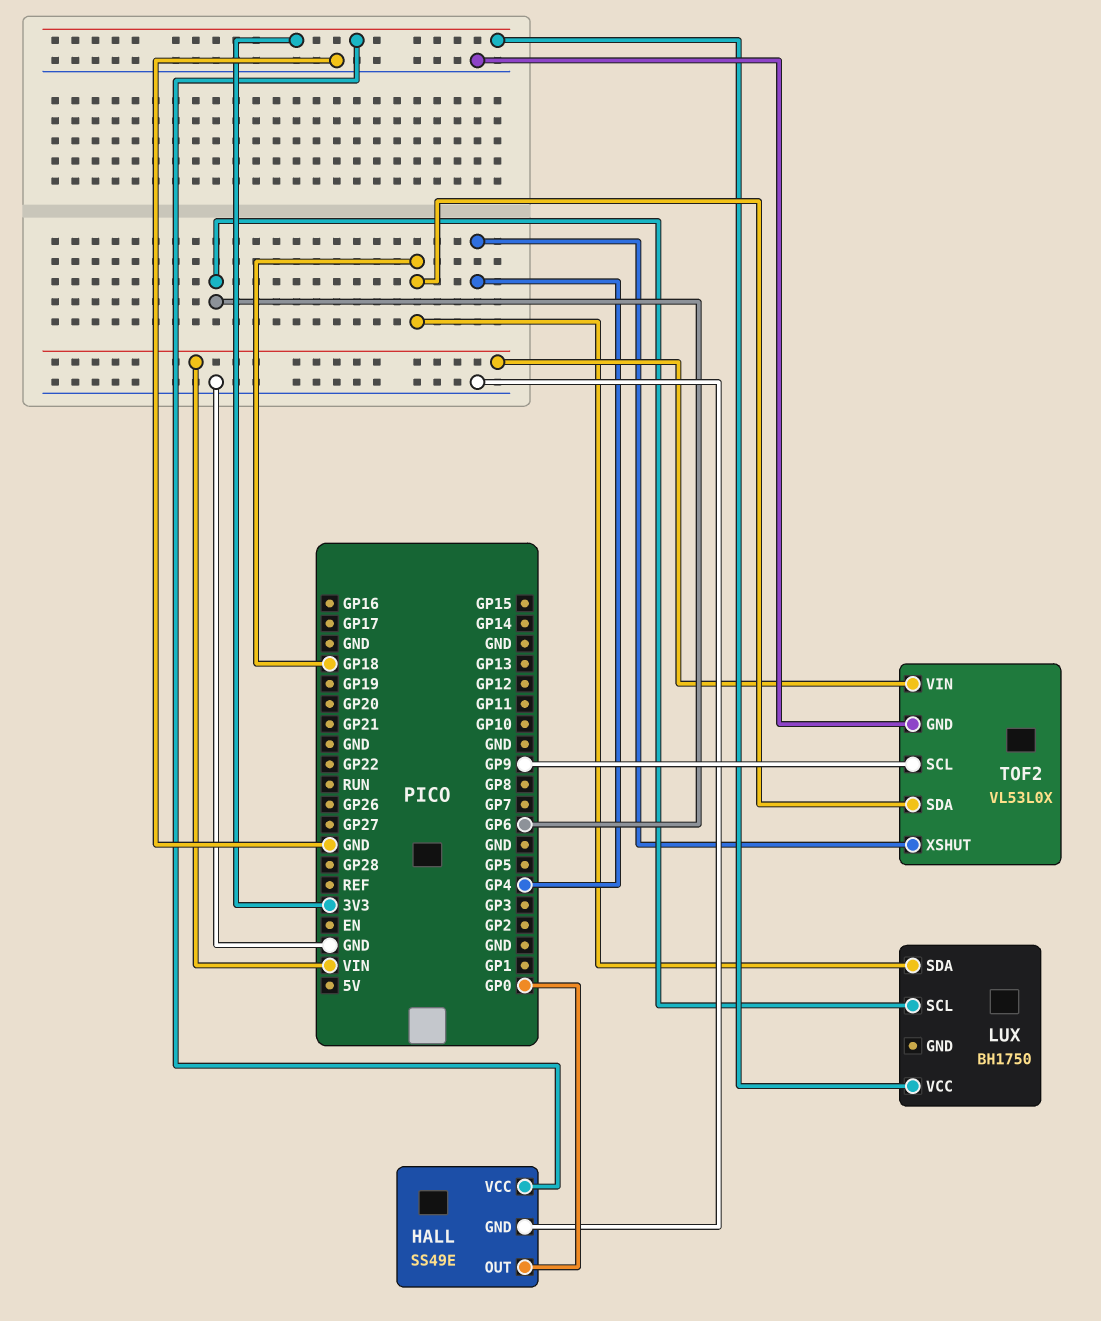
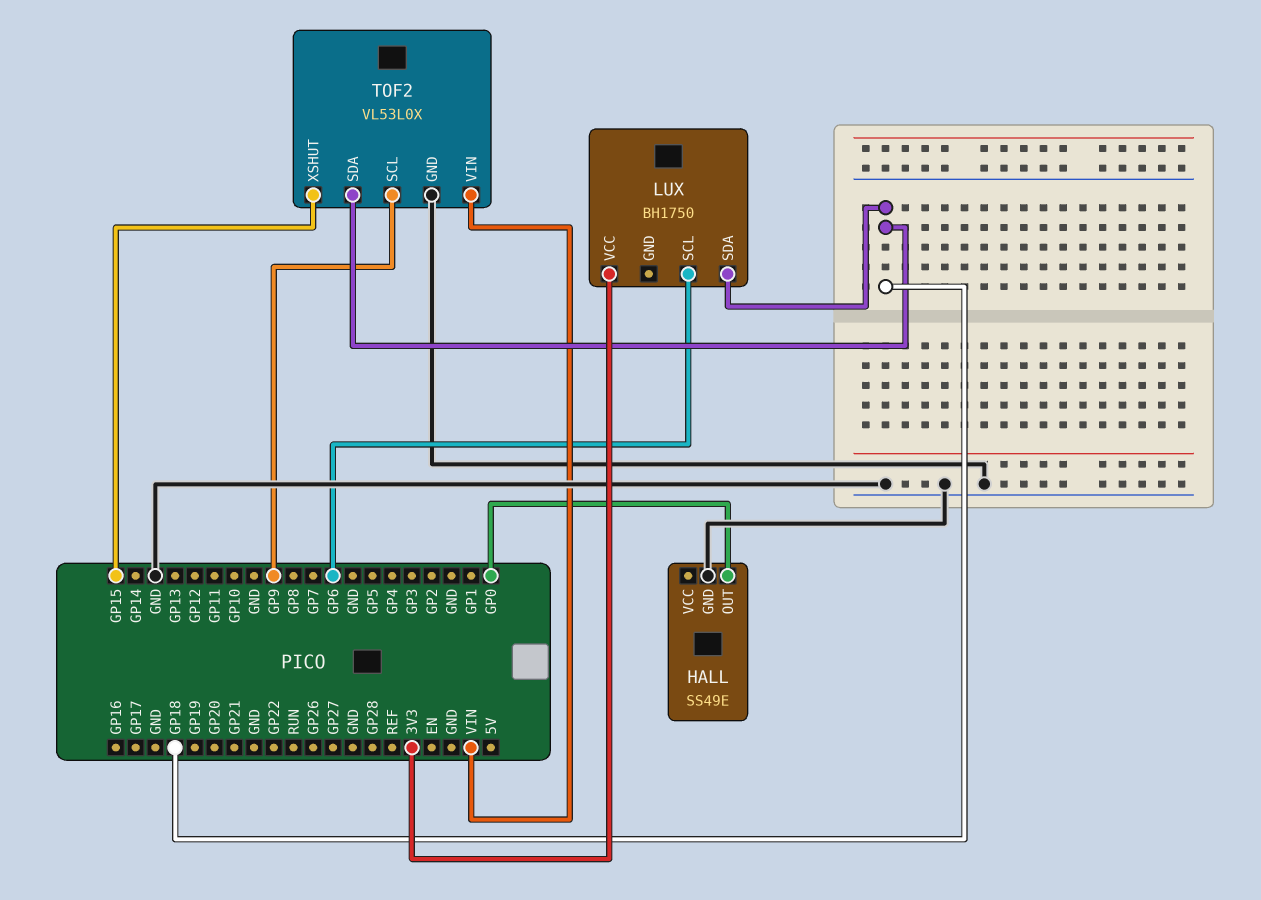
HALL pin VCC: 3V3 -> none
TOF2 pin XSHUT: GP4 -> GP15

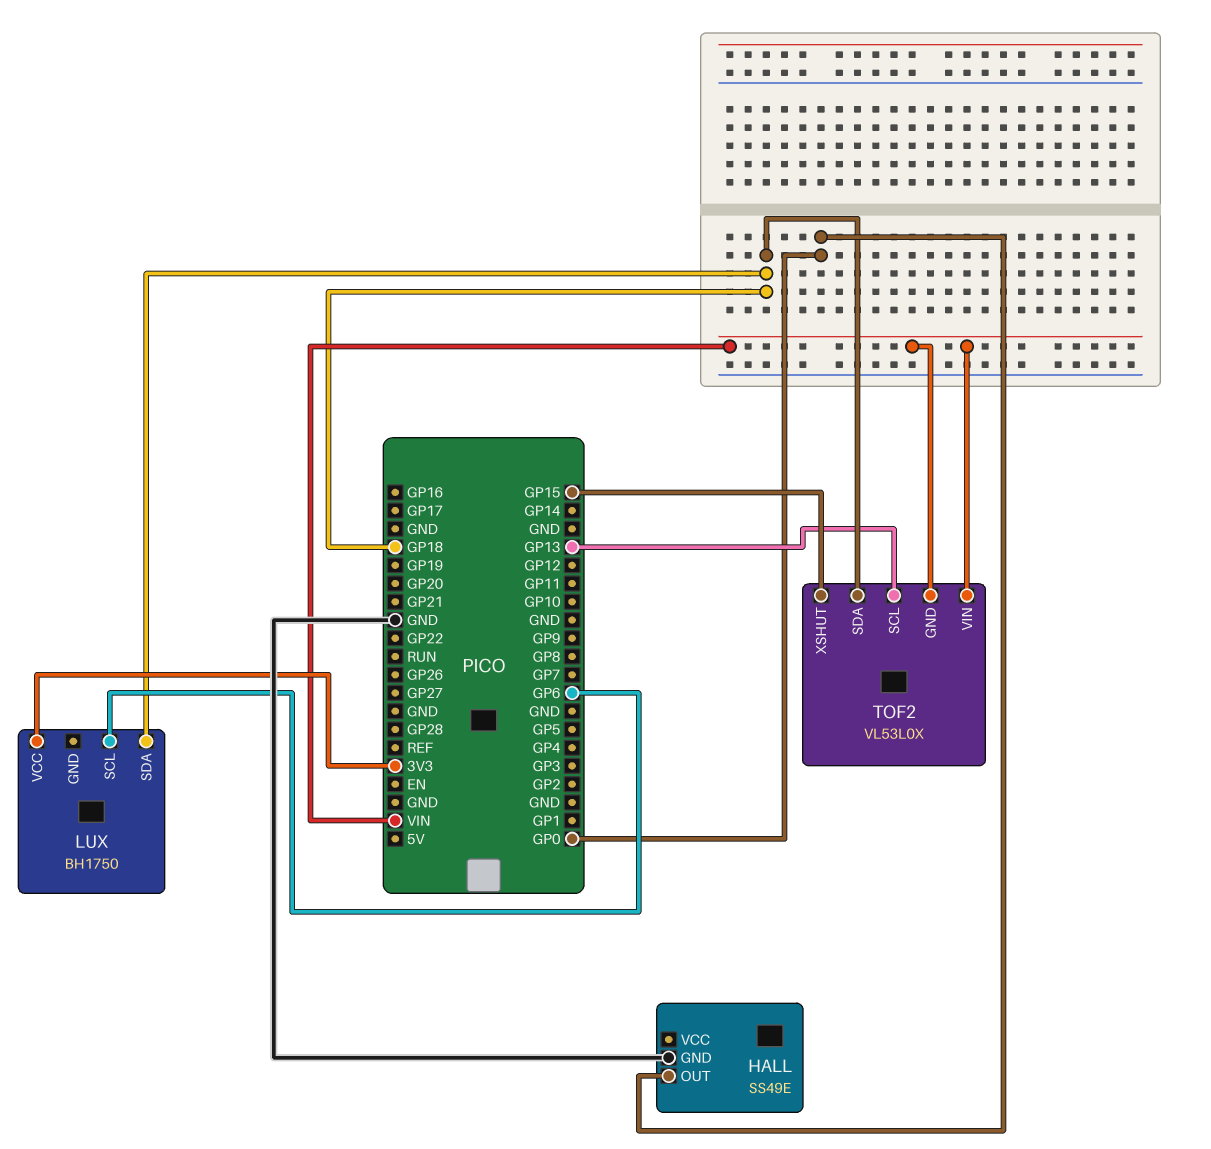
TOF2 pin GND: GND -> VIN
TOF2 pin SCL: GP9 -> GP13

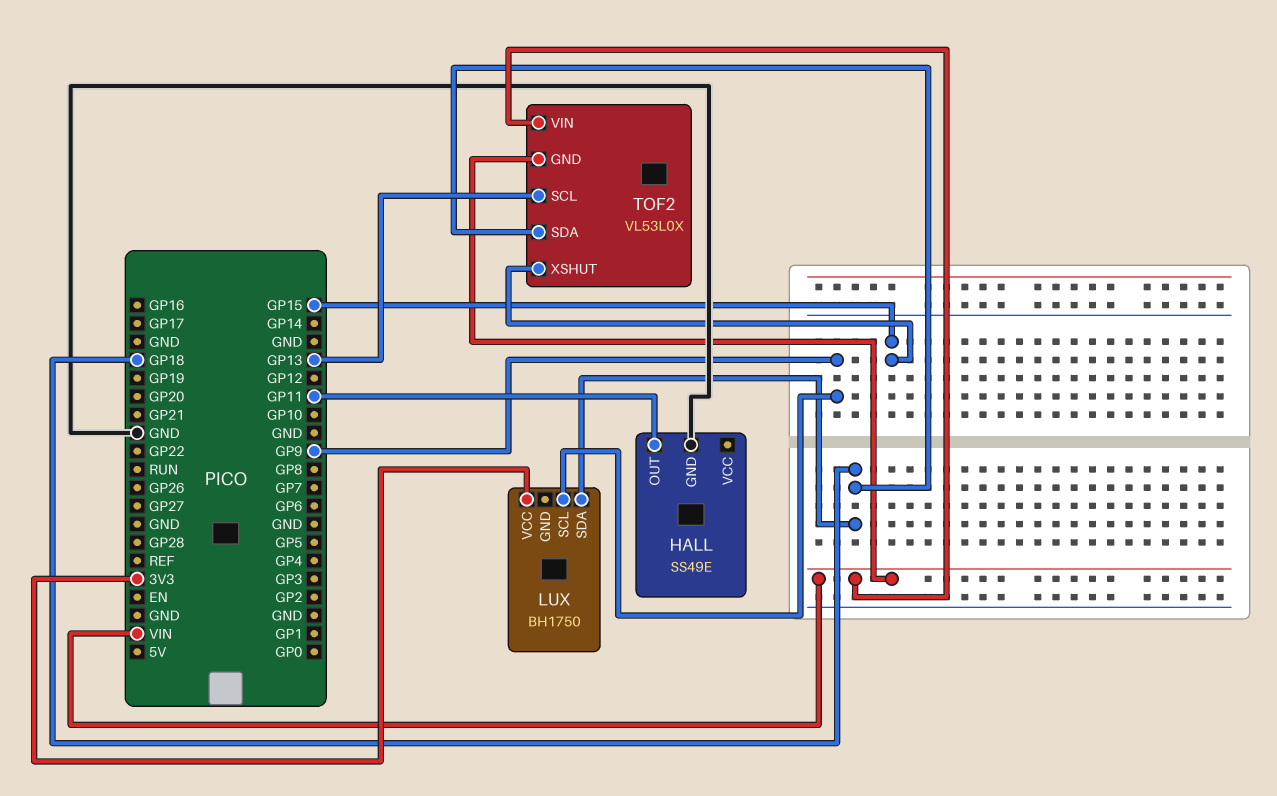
HALL pin OUT: GP0 -> GP11
LUX pin SCL: GP6 -> GP9

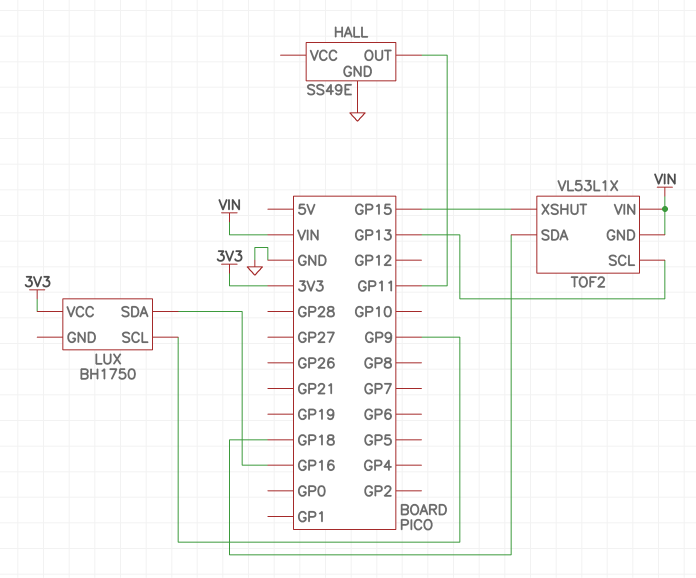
LUX pin SDA: GP18 -> GP16
TOF2: VL53L0X -> VL53L1X

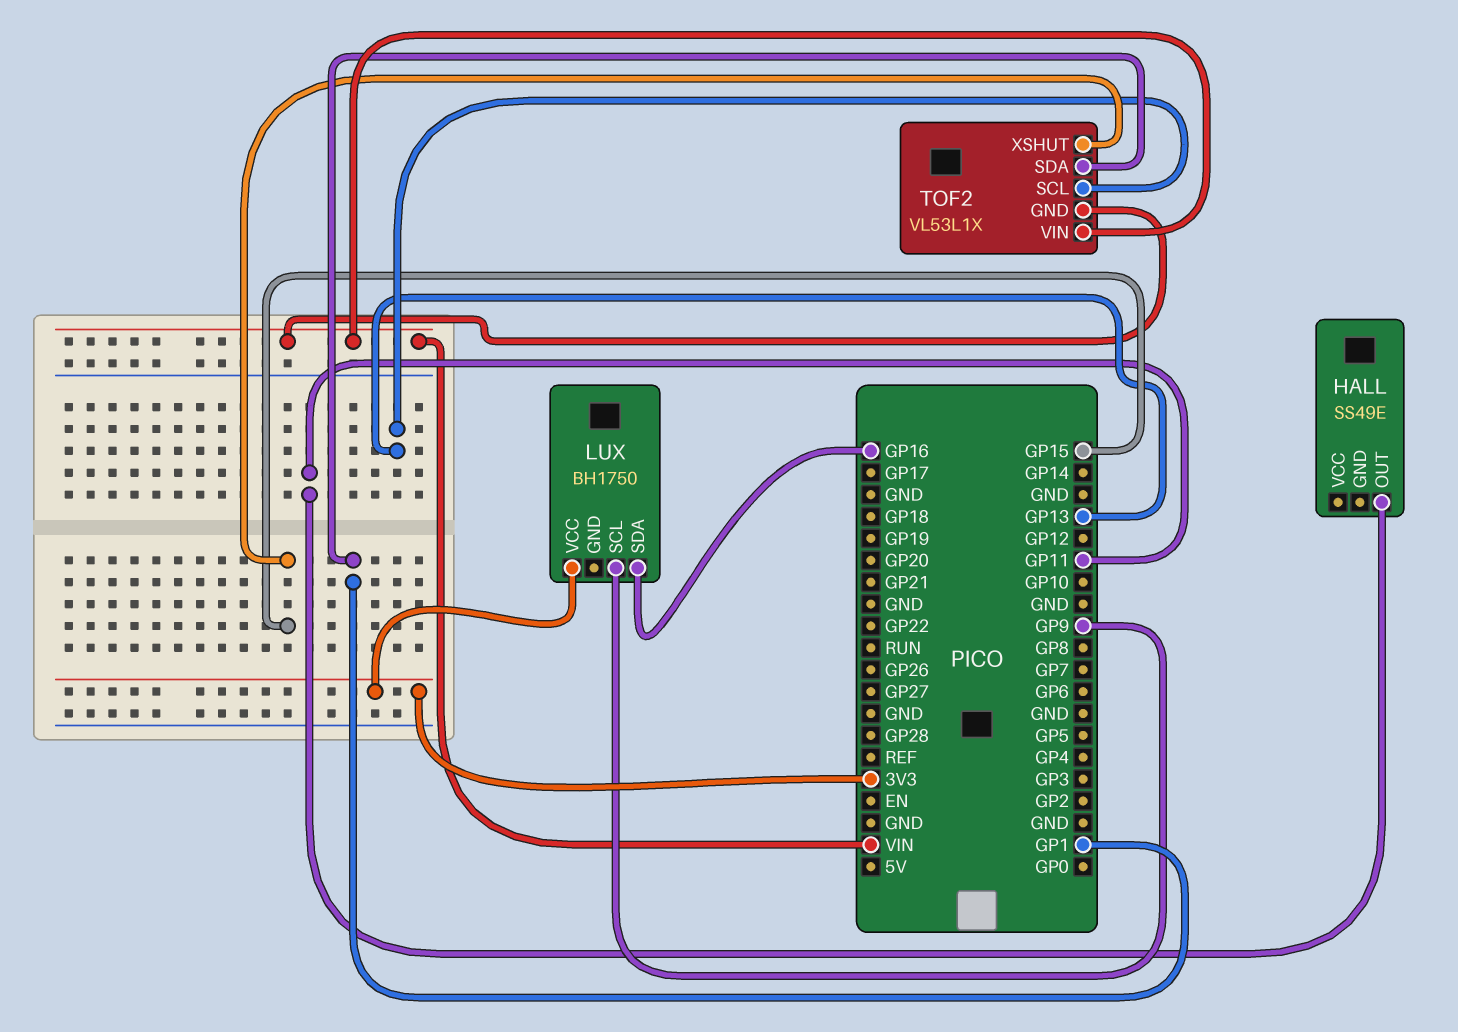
HALL pin GND: GND -> none
TOF2 pin SDA: GP18 -> GP1

